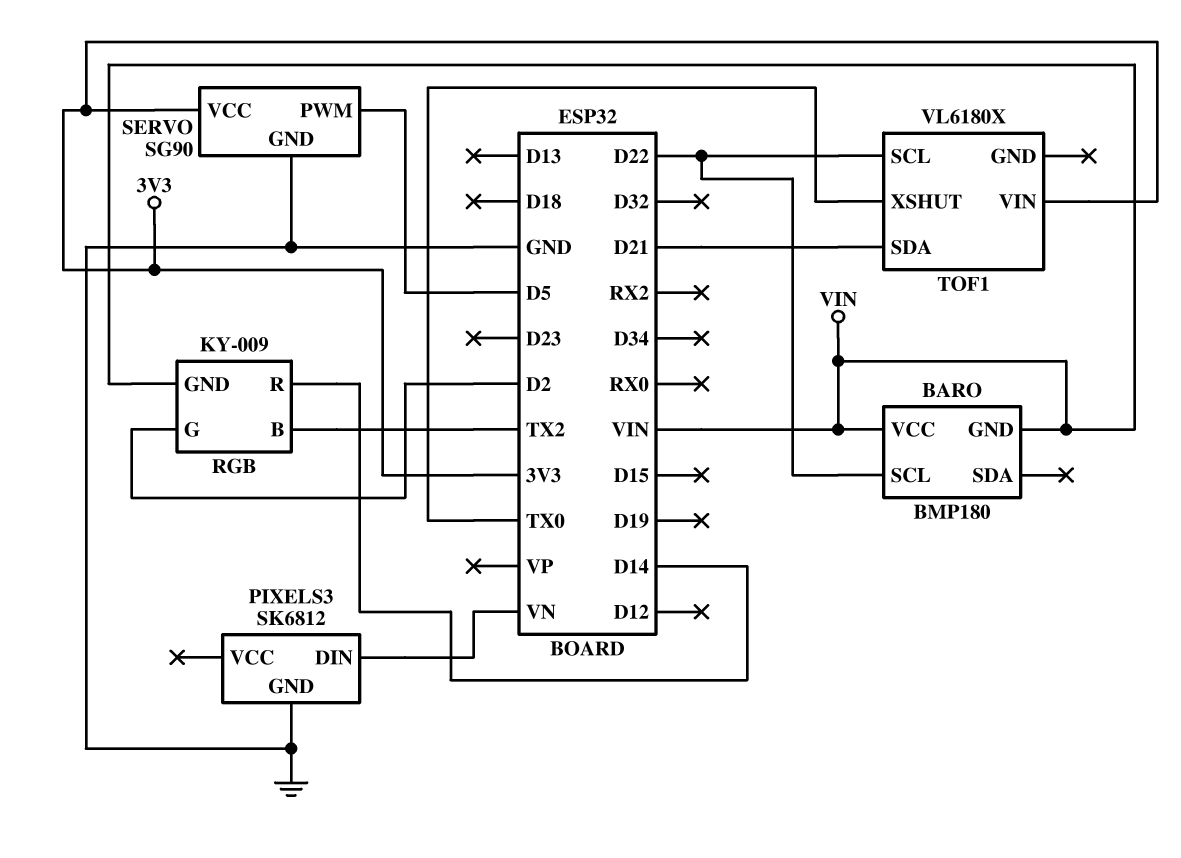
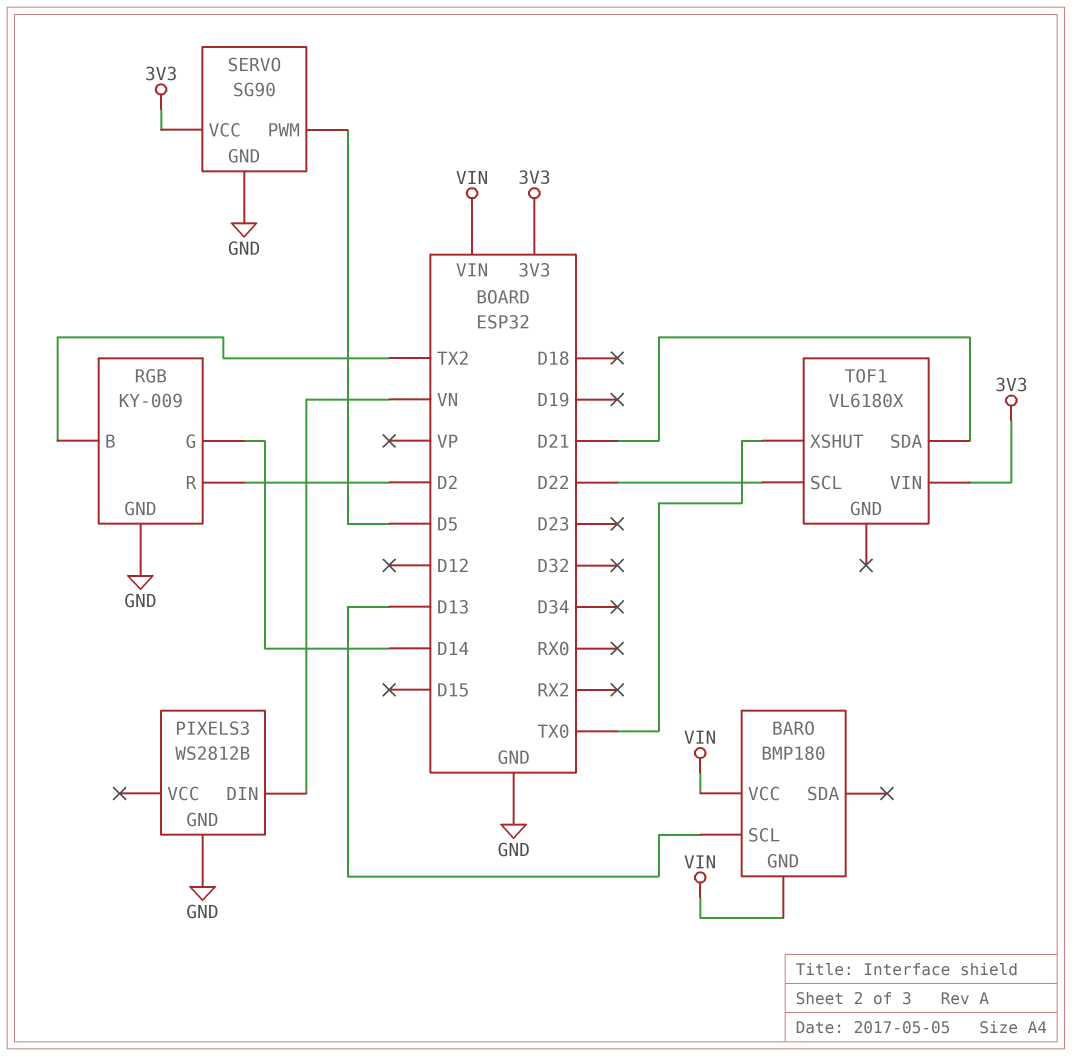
BARO pin SCL: D22 -> D13
PIXELS3: SK6812 -> WS2812B
RGB pin G: D2 -> D14
RGB pin GND: VIN -> GND
RGB pin R: D14 -> D2

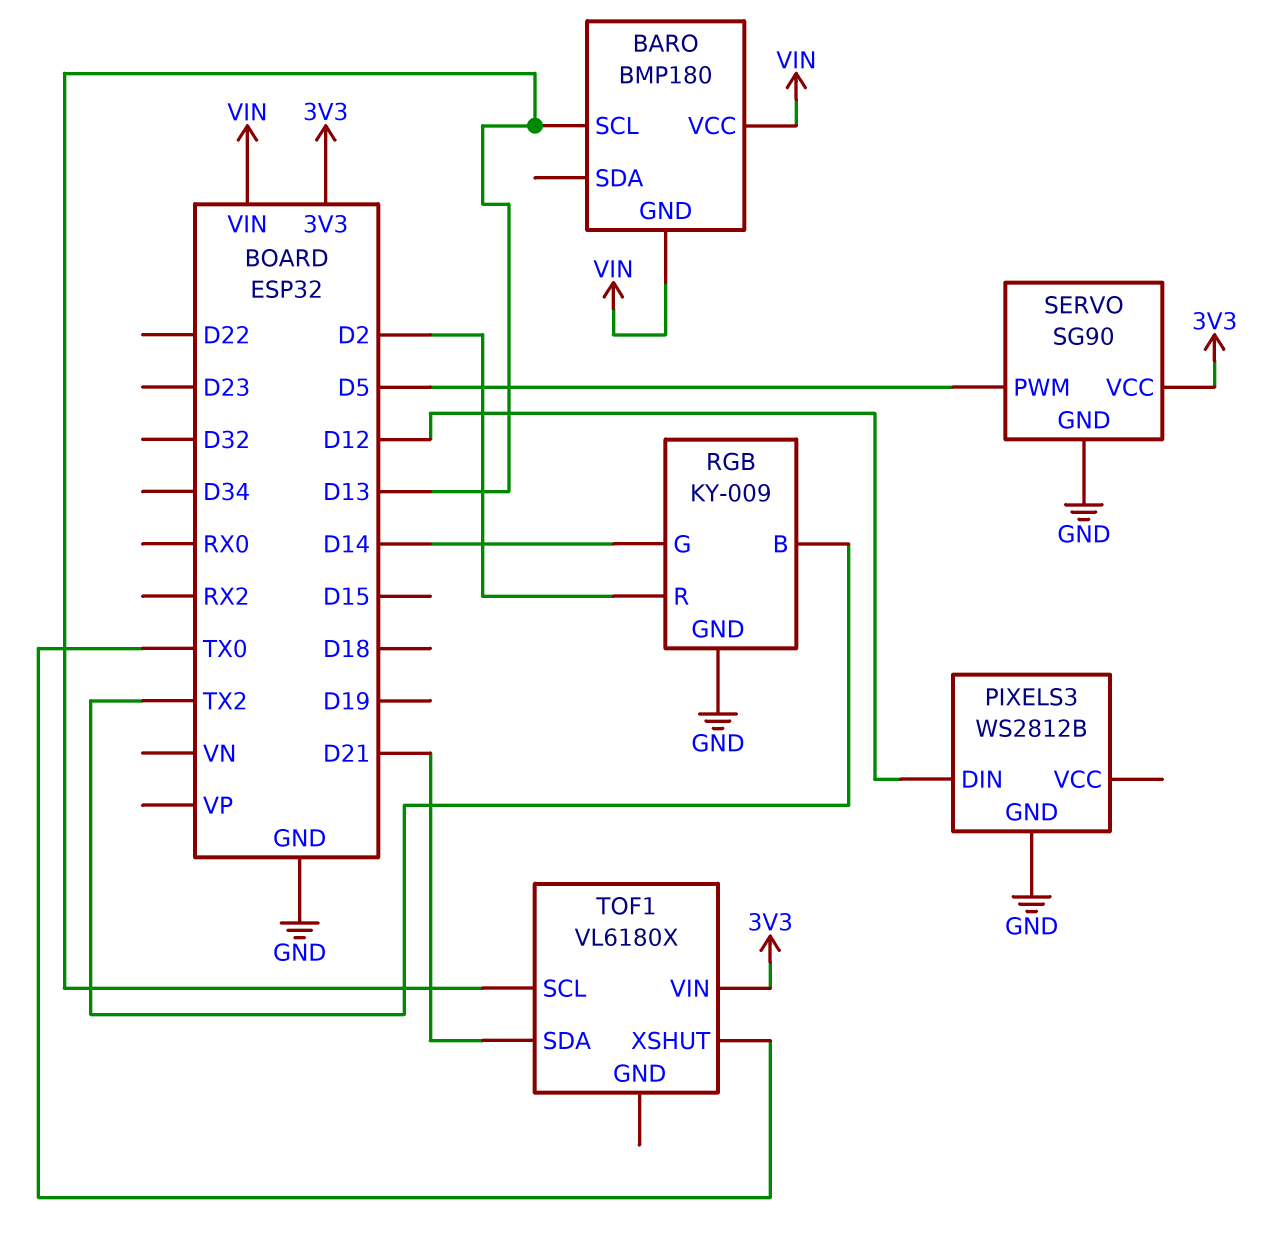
PIXELS3 pin DIN: VN -> D12
TOF1 pin SCL: D22 -> D13

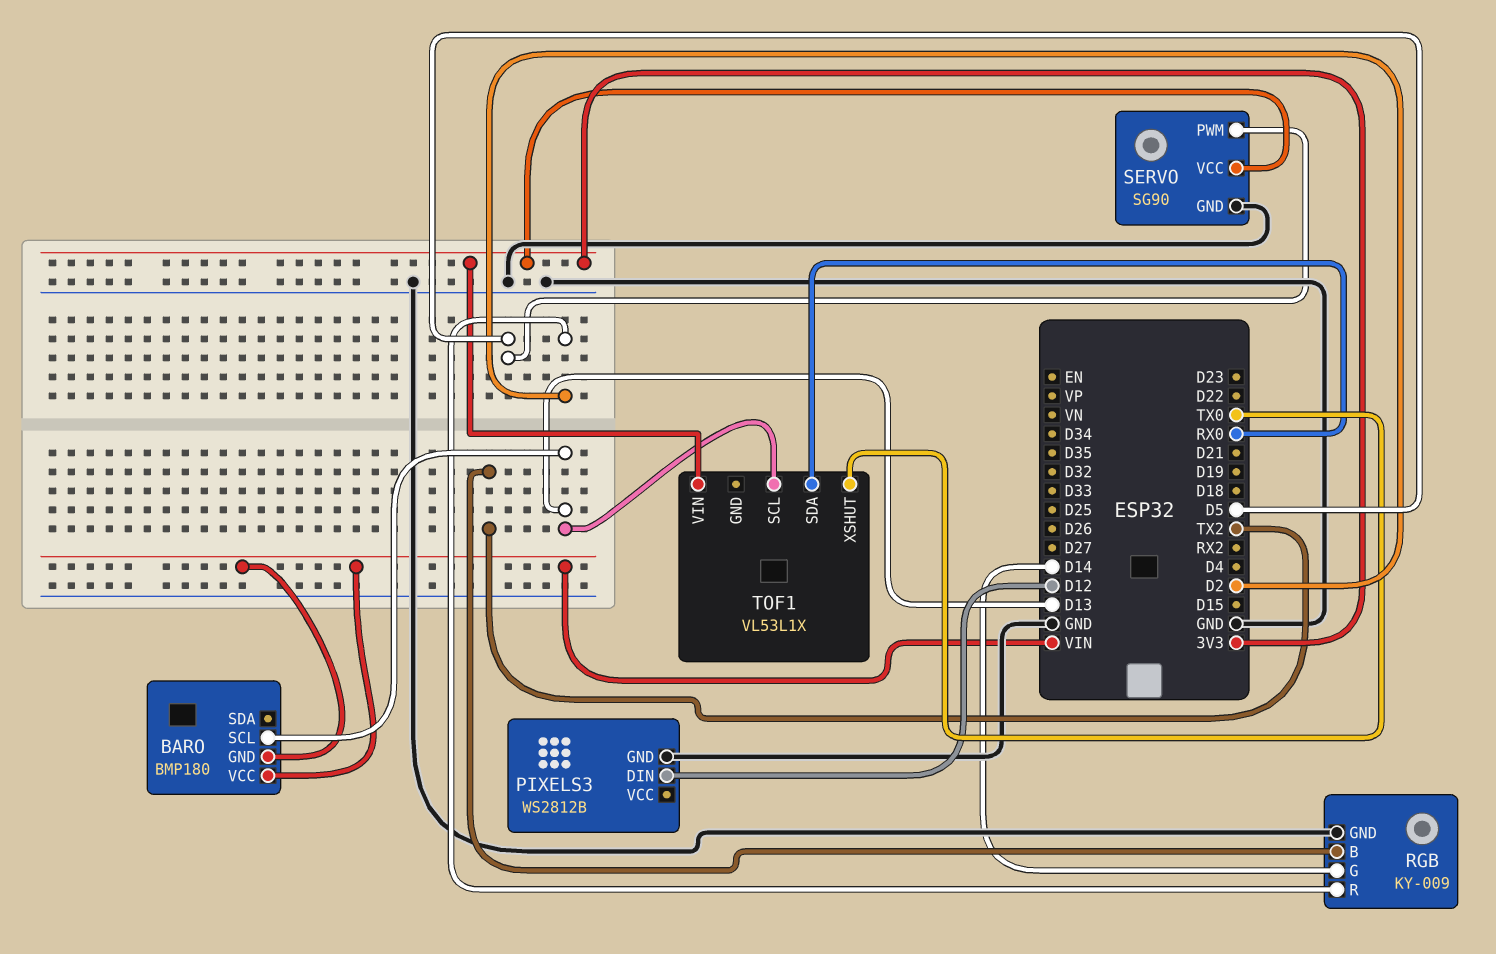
TOF1: VL6180X -> VL53L1X
TOF1 pin SDA: D21 -> RX0

